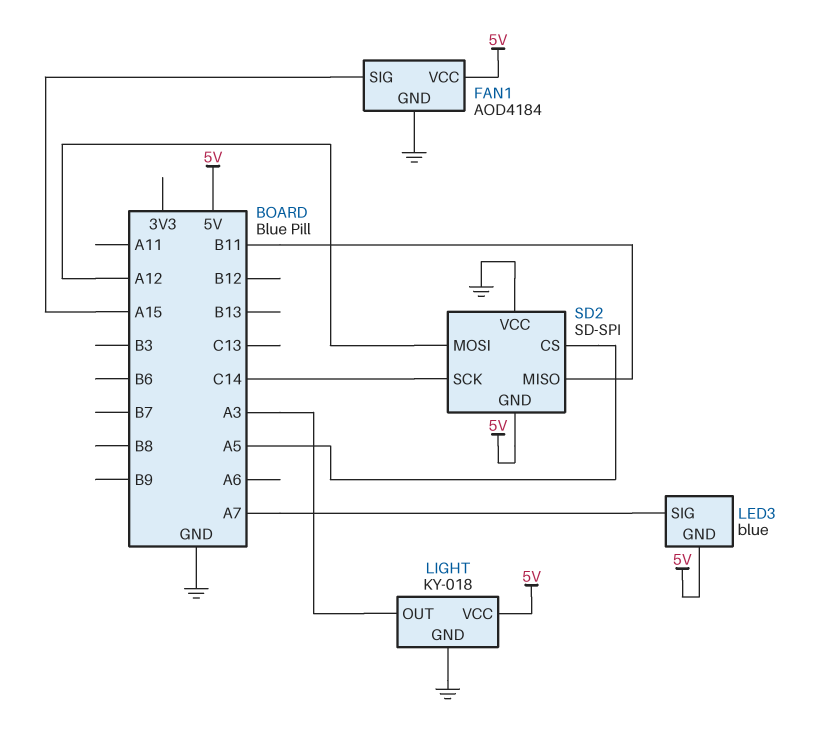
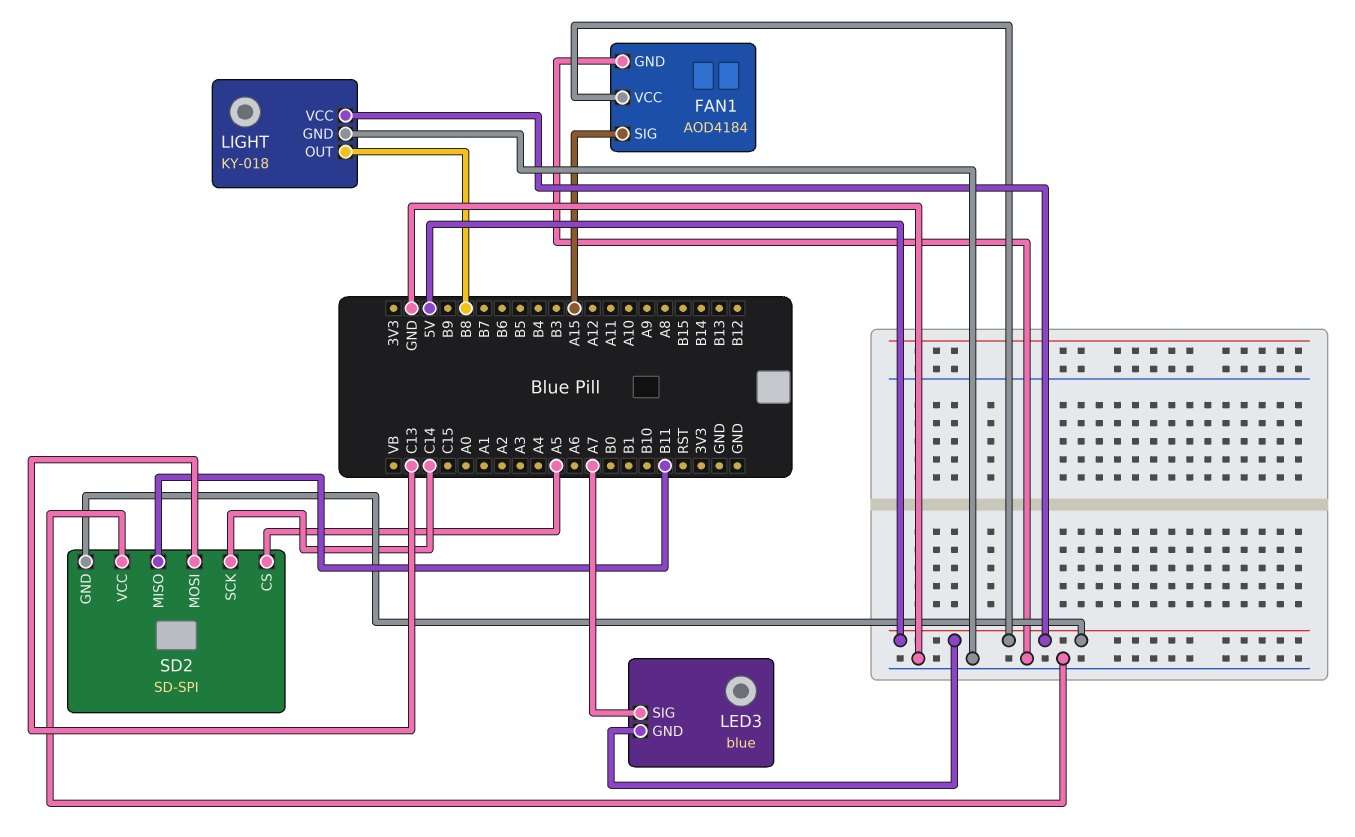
LIGHT pin OUT: A3 -> B8
SD2 pin MOSI: A12 -> C13

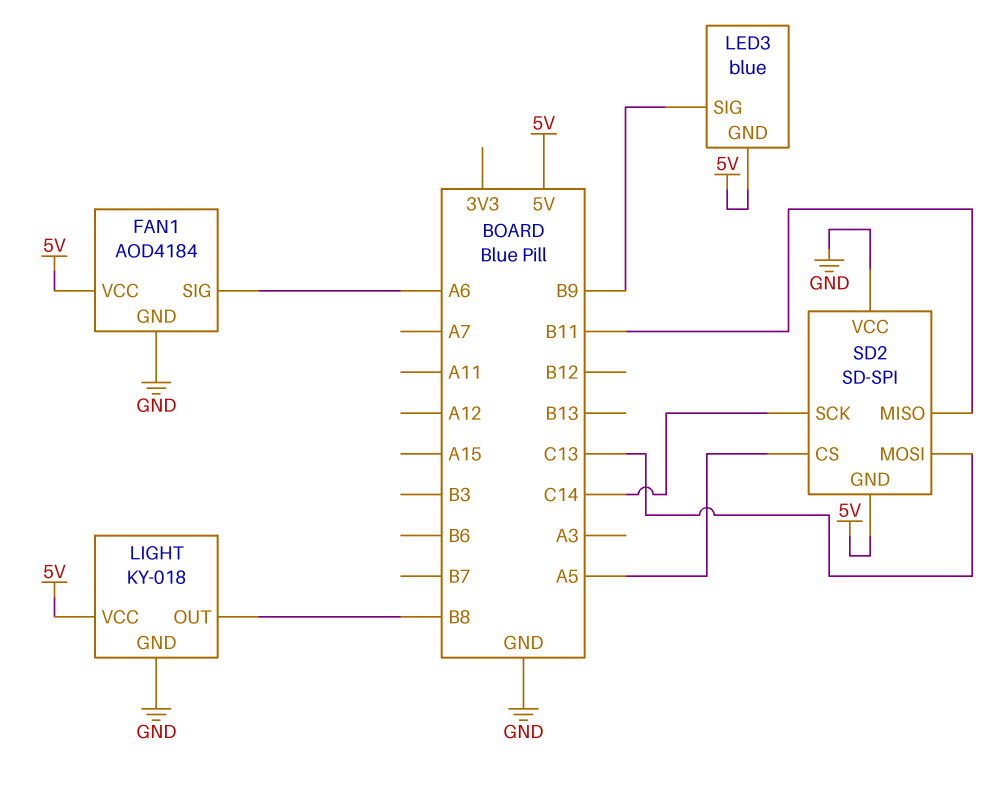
FAN1 pin SIG: A15 -> A6
LED3 pin SIG: A7 -> B9

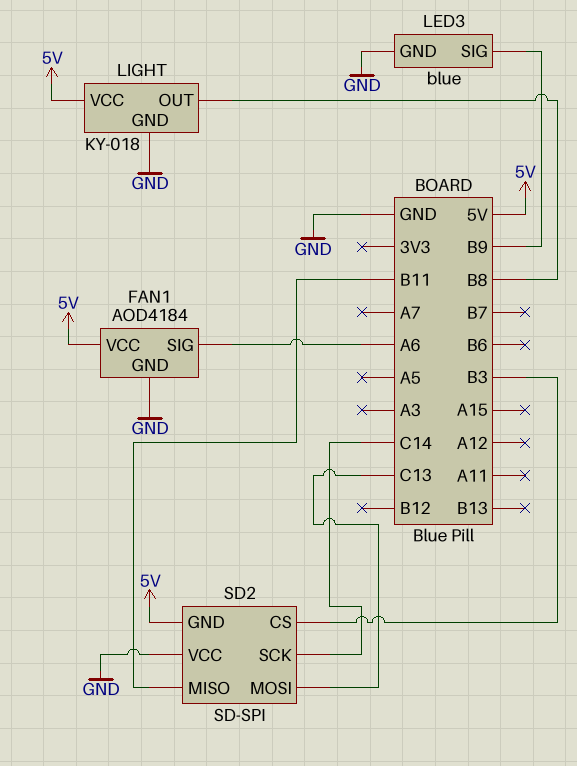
LED3 pin GND: 5V -> GND
SD2 pin CS: A5 -> B3

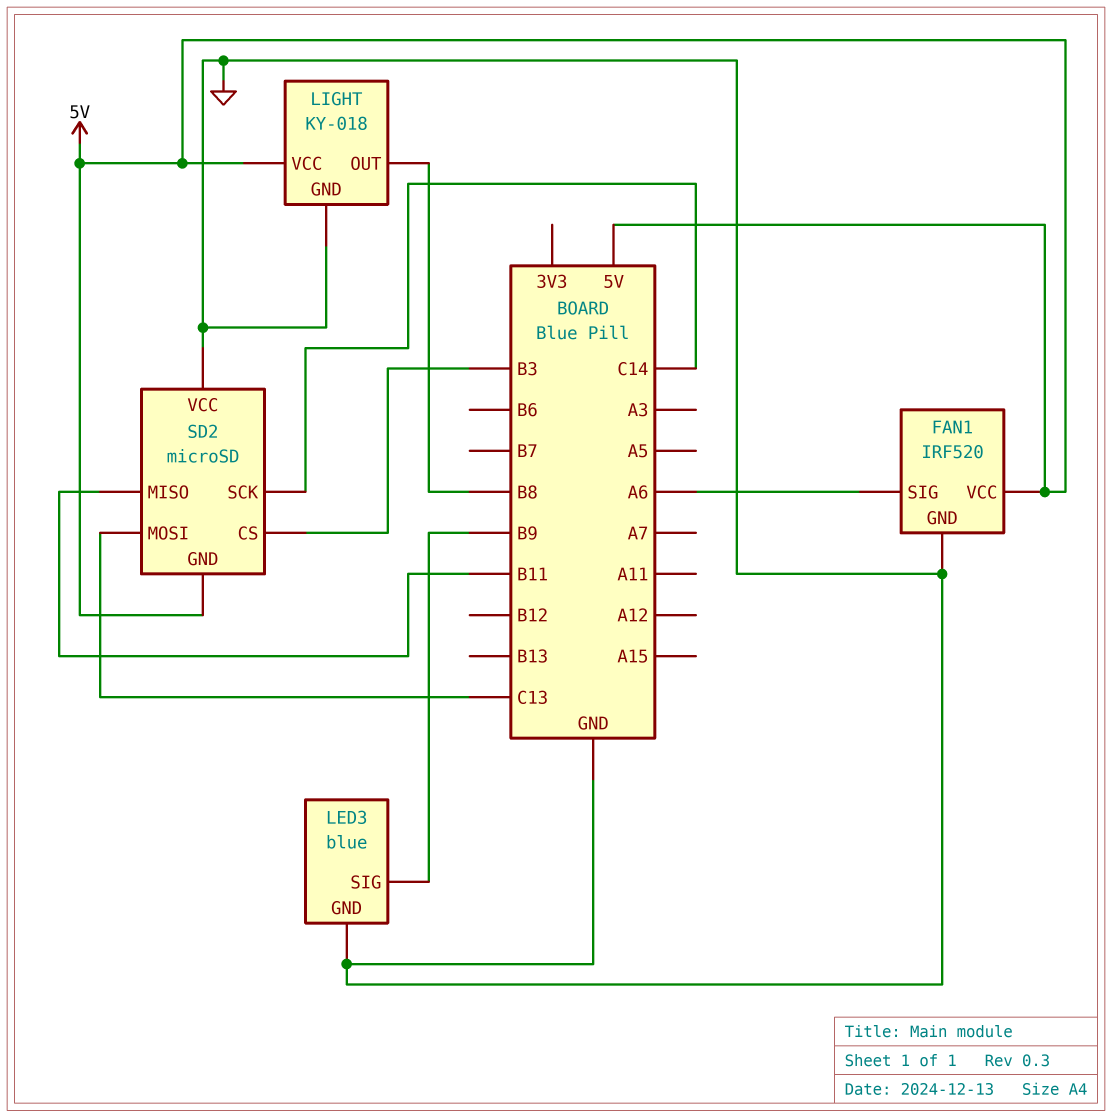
FAN1: AOD4184 -> IRF520
SD2: SD-SPI -> microSD

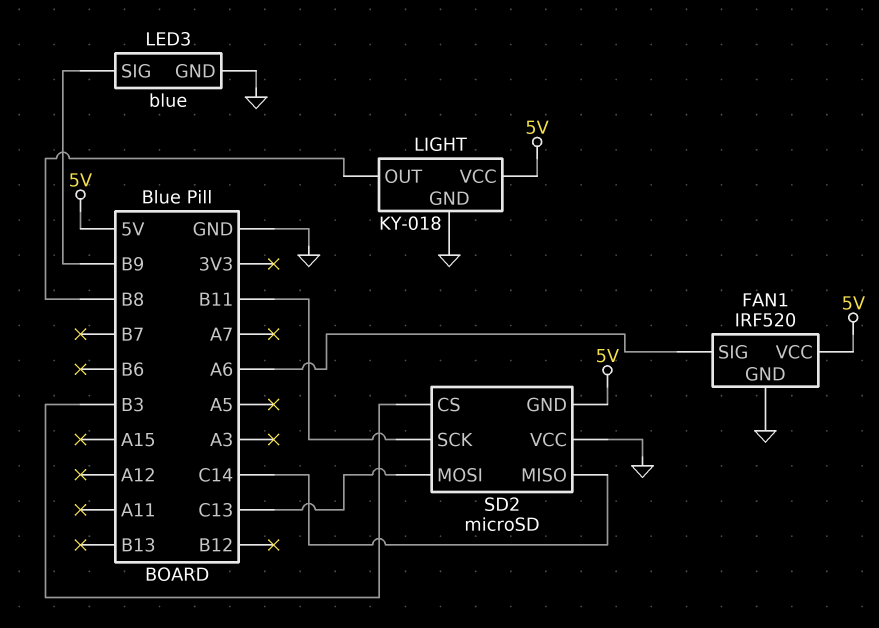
SD2 pin MISO: B11 -> C14
SD2 pin SCK: C14 -> B11

